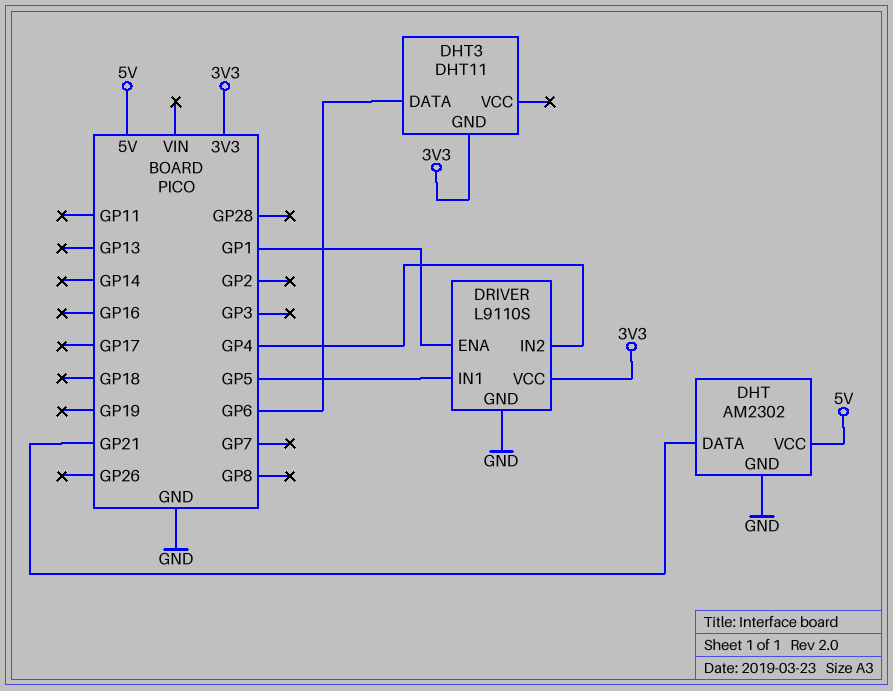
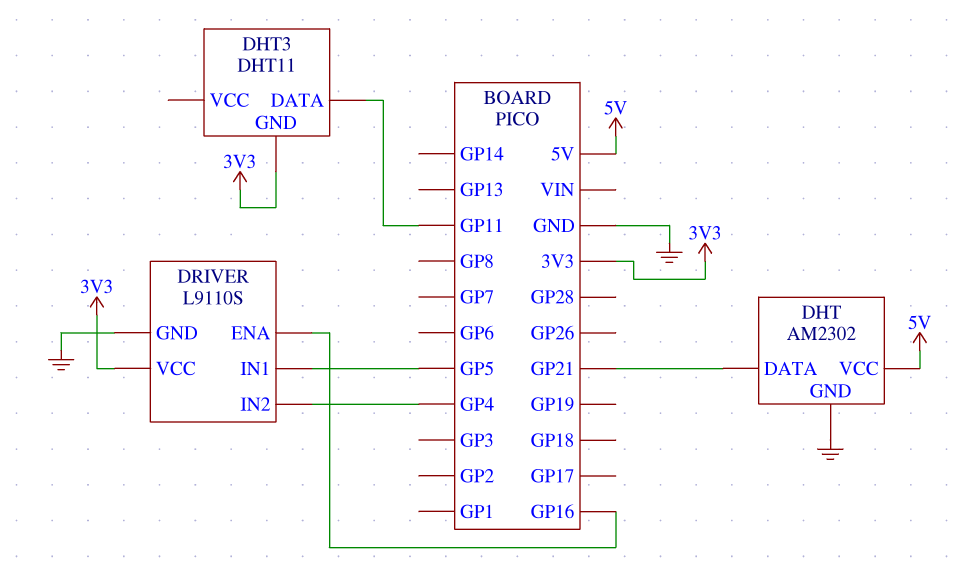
DHT3 pin DATA: GP6 -> GP11
DRIVER pin ENA: GP1 -> GP16

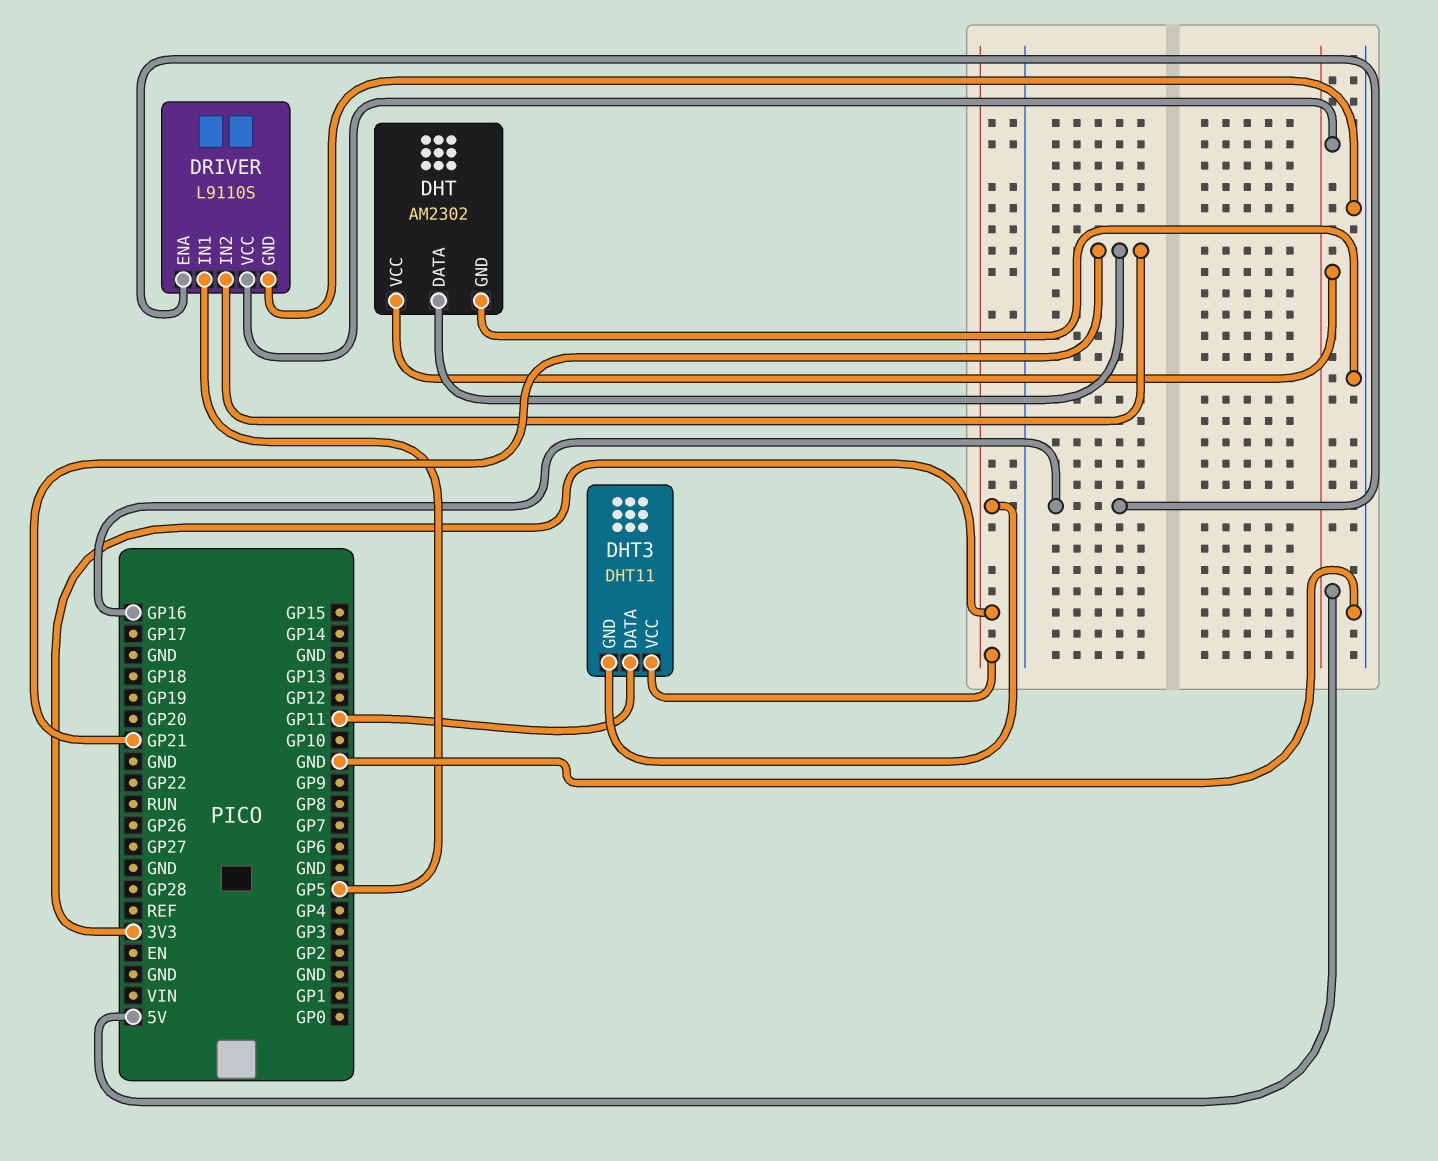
DHT3 pin VCC: none -> 3V3
DRIVER pin IN2: GP4 -> GP21
DRIVER pin VCC: 3V3 -> 5V

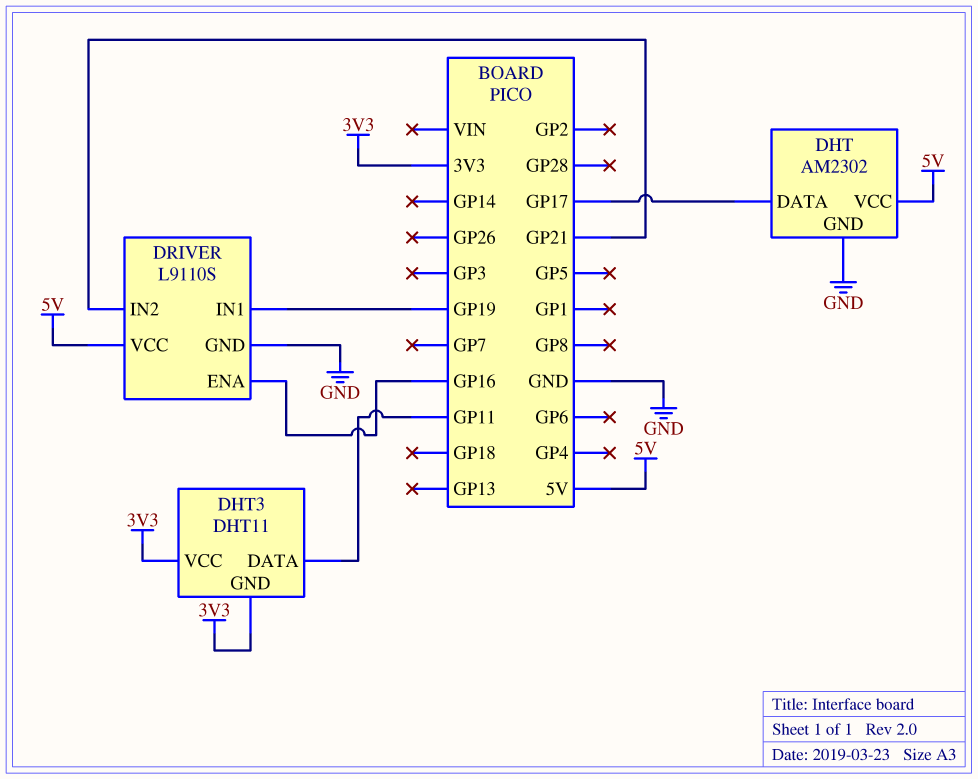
DHT pin DATA: GP21 -> GP17
DRIVER pin IN1: GP5 -> GP19

